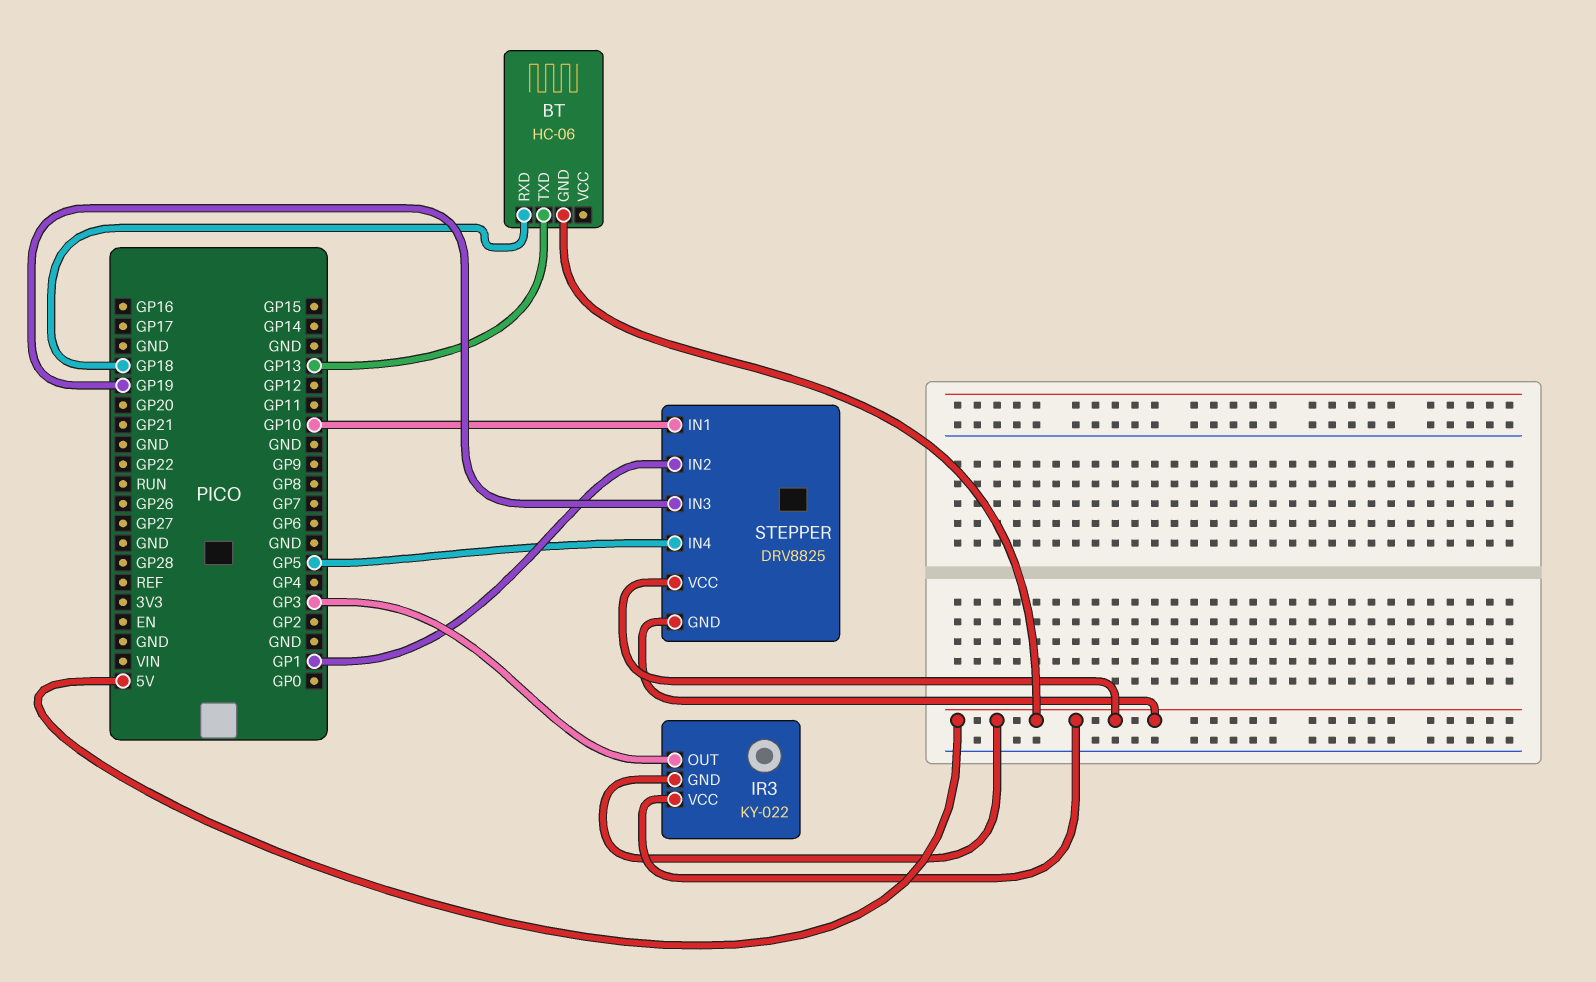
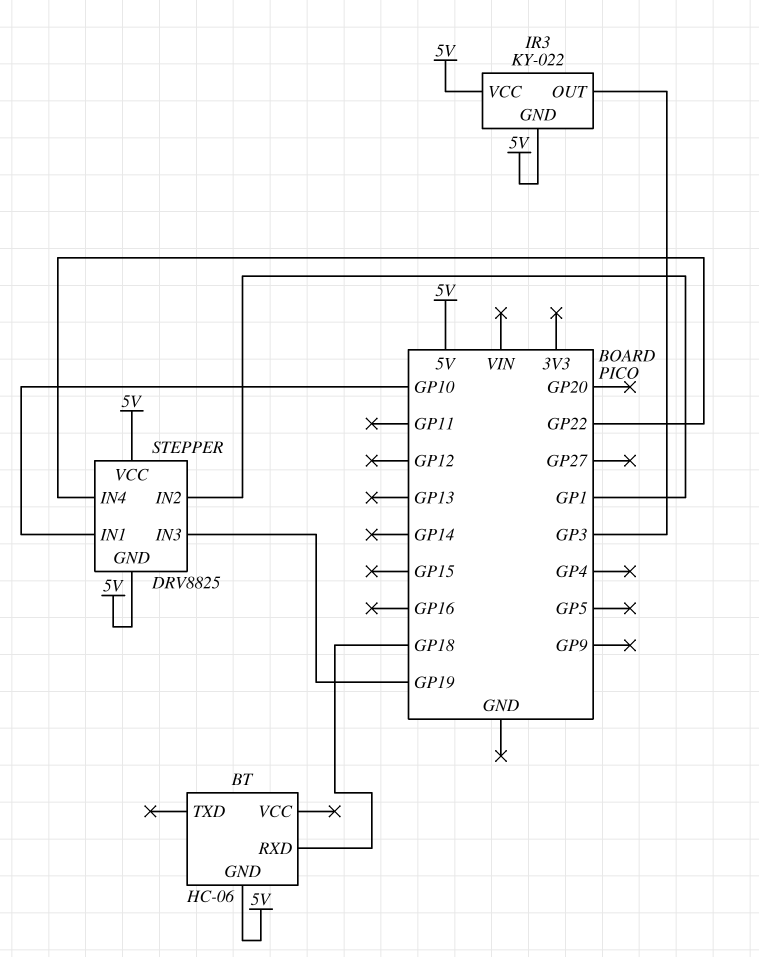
BT pin TXD: GP13 -> none
STEPPER pin IN4: GP5 -> GP22

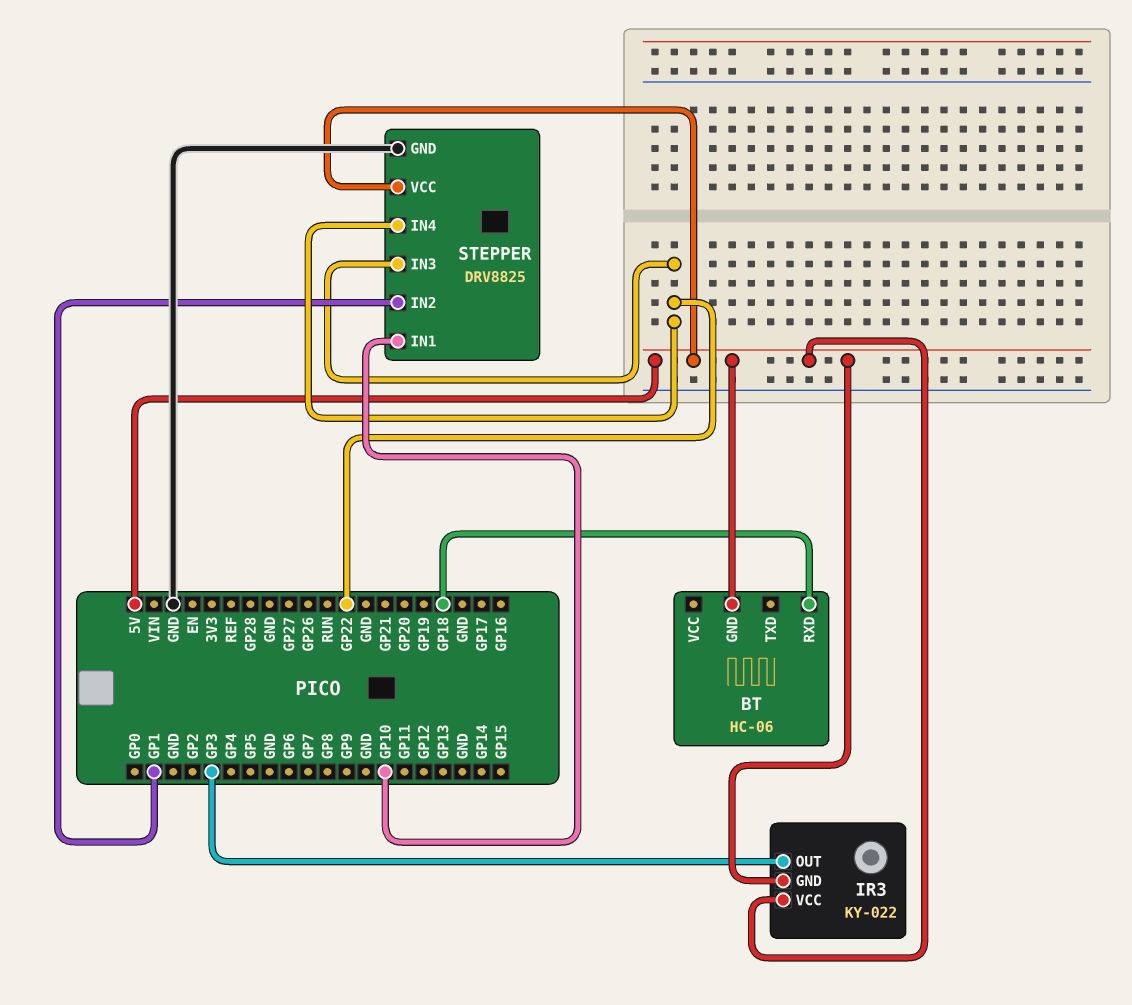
STEPPER pin GND: 5V -> GND
STEPPER pin IN3: GP19 -> GP22

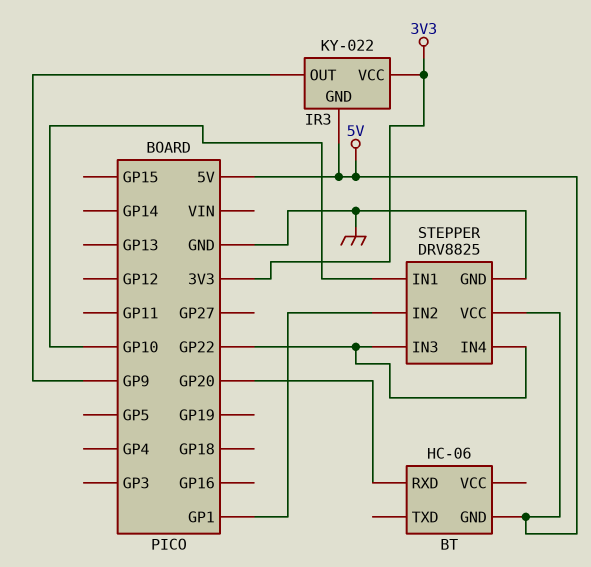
BT pin RXD: GP18 -> GP20
IR3 pin OUT: GP3 -> GP9
IR3 pin VCC: 5V -> 3V3

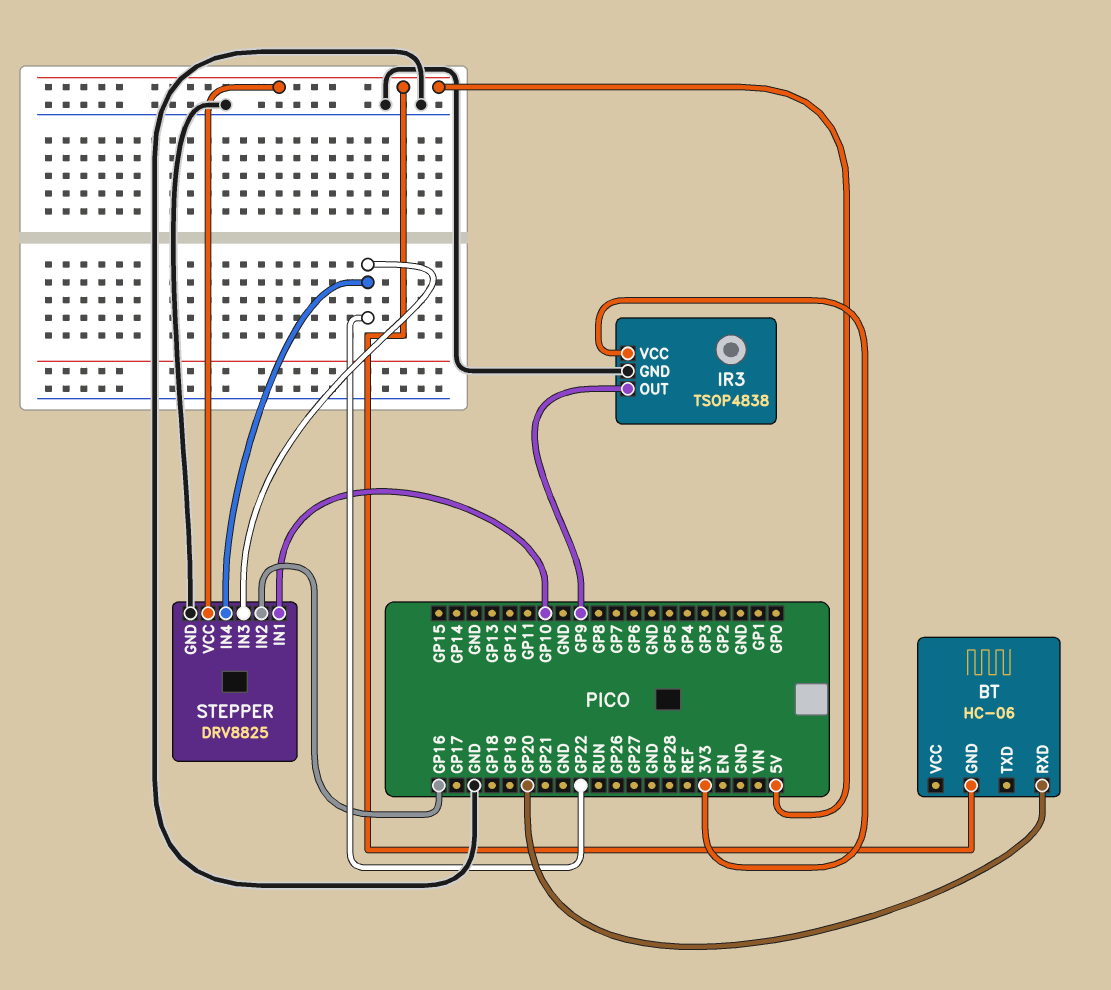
IR3: KY-022 -> TSOP4838
IR3 pin GND: 5V -> GND
STEPPER pin IN2: GP1 -> GP16

